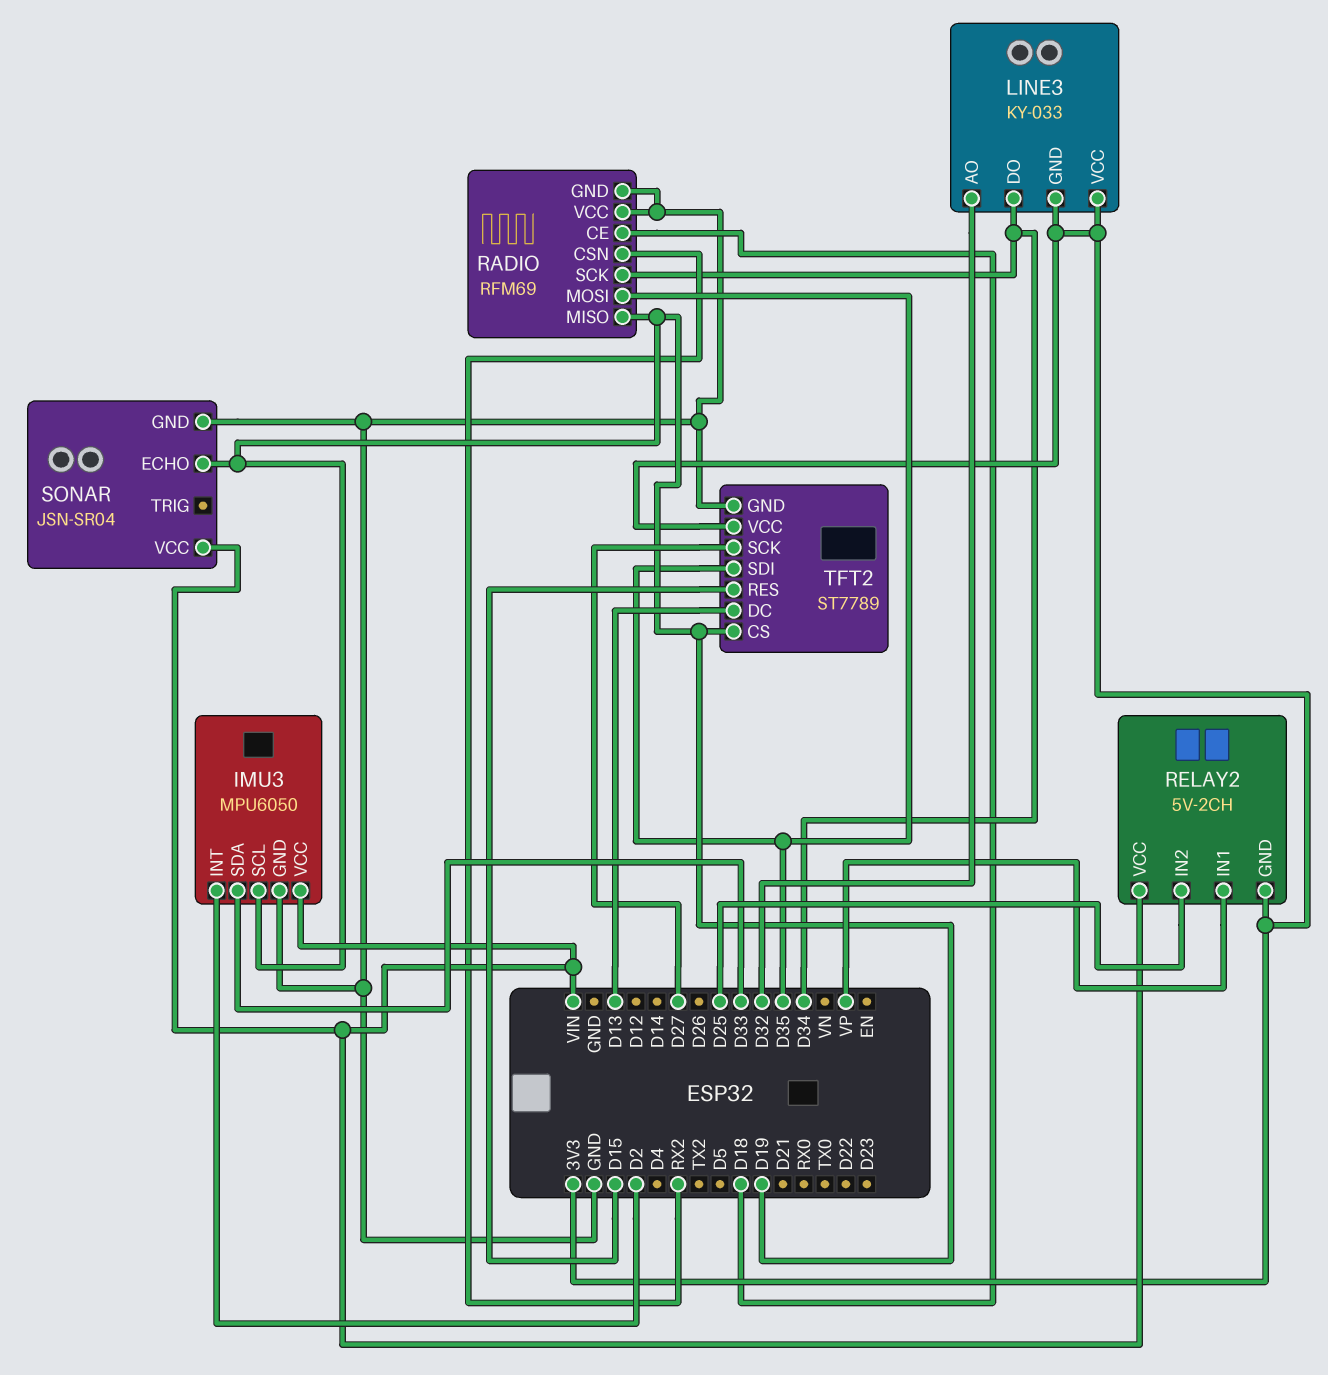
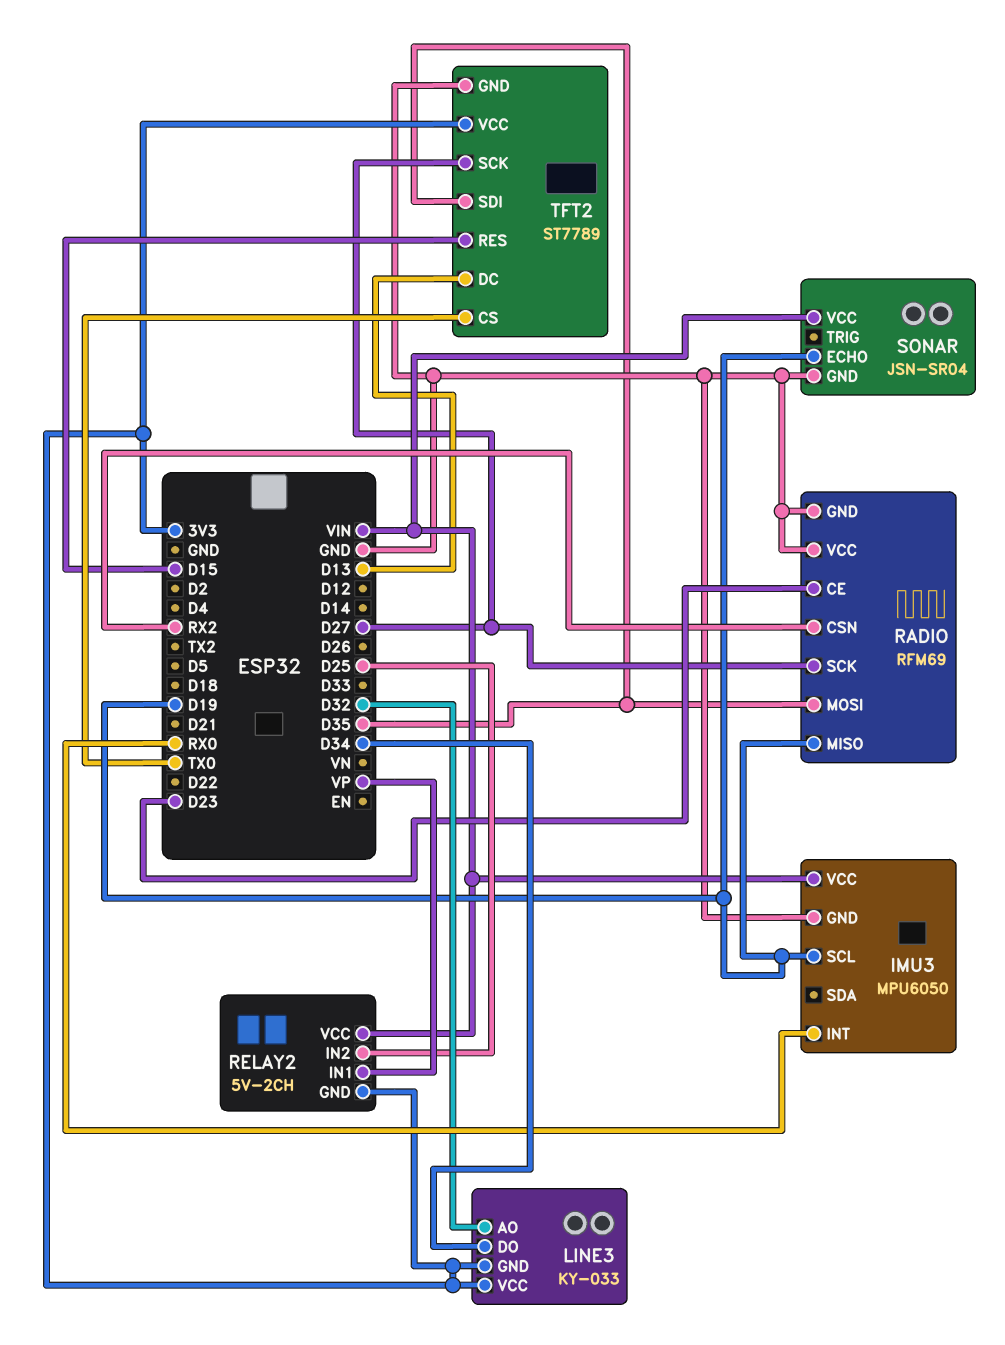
IMU3 pin INT: D2 -> RX0
IMU3 pin SDA: D33 -> none
RADIO pin CE: D18 -> D23
RADIO pin SCK: D34 -> D27
TFT2 pin CS: D19 -> TX0

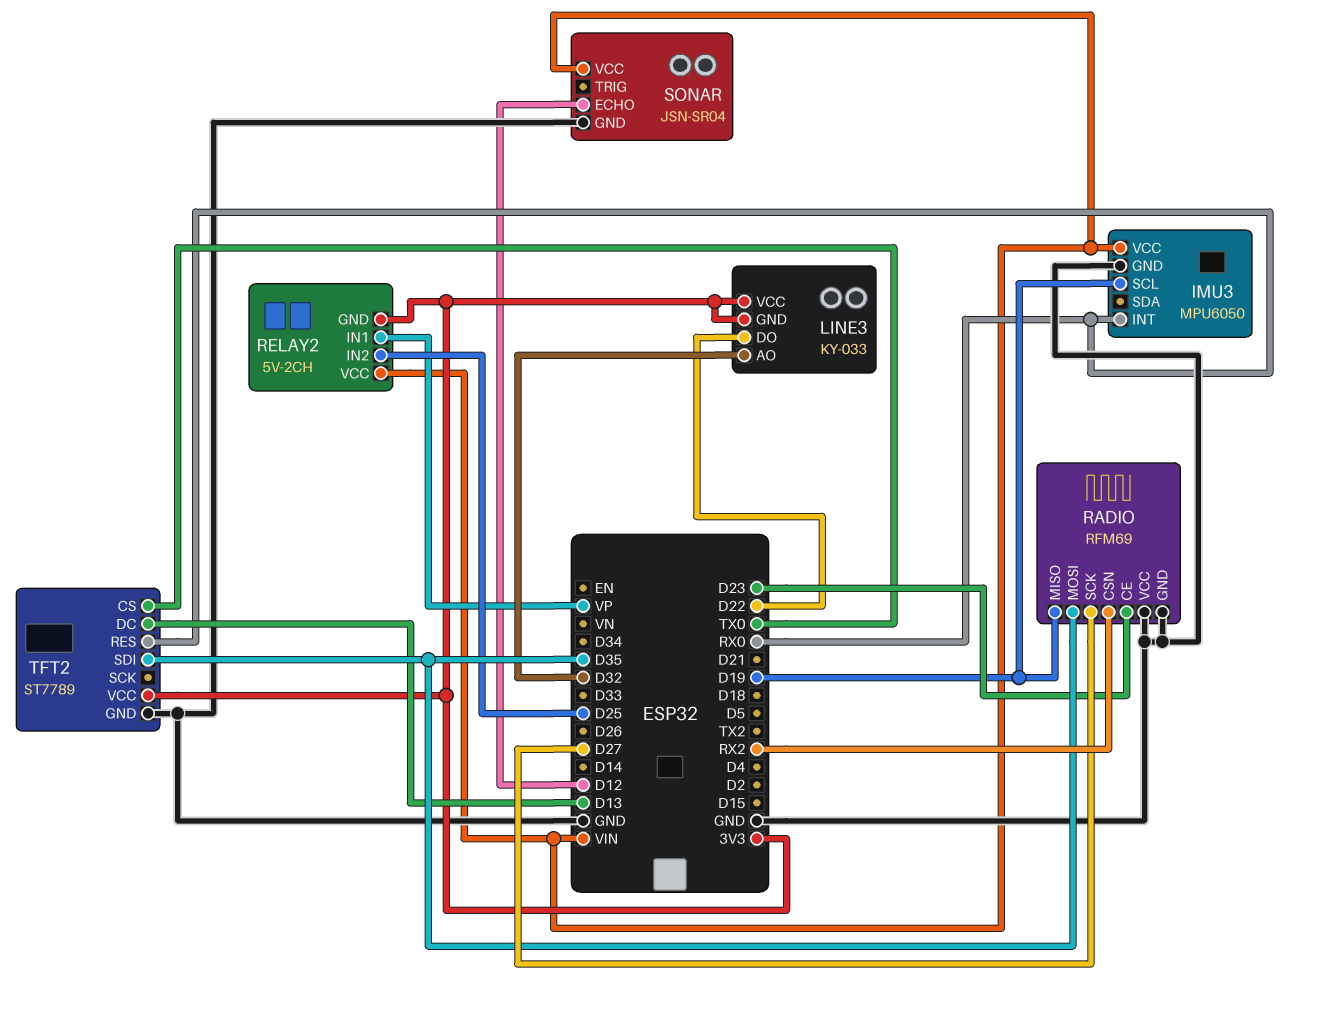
LINE3 pin DO: D34 -> D22
SONAR pin ECHO: D19 -> D12
TFT2 pin RES: D15 -> RX0
TFT2 pin SCK: D27 -> none

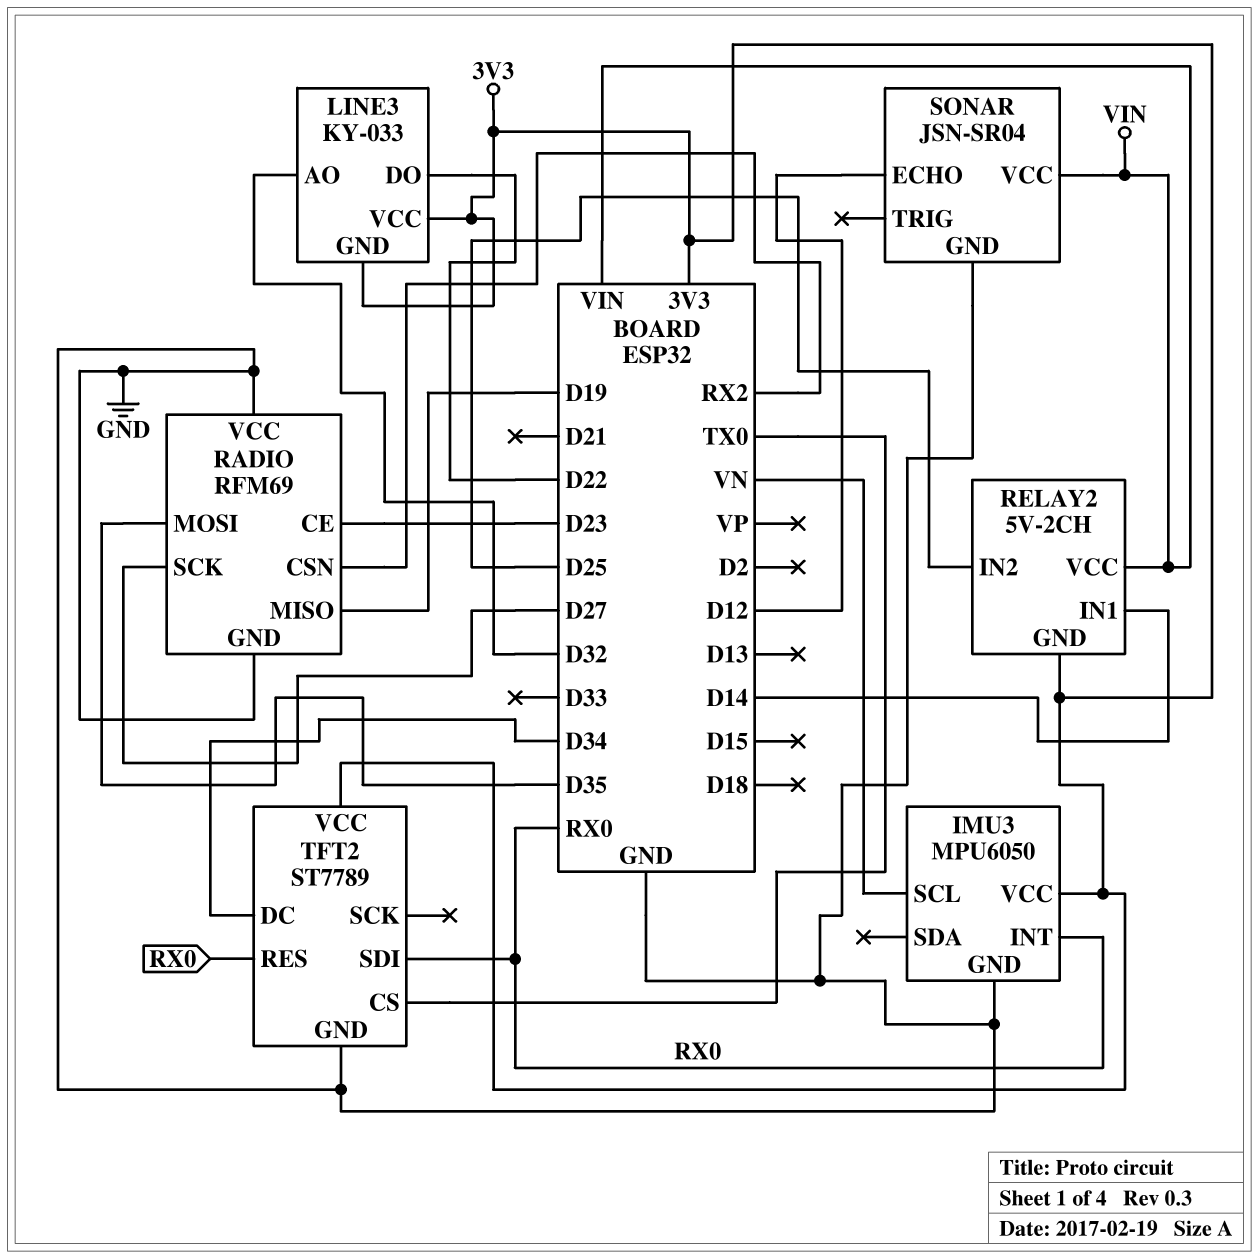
IMU3 pin SCL: D19 -> VN
IMU3 pin VCC: VIN -> 3V3
RELAY2 pin IN1: VP -> D14
TFT2 pin DC: D13 -> D34
TFT2 pin SDI: D35 -> RX0

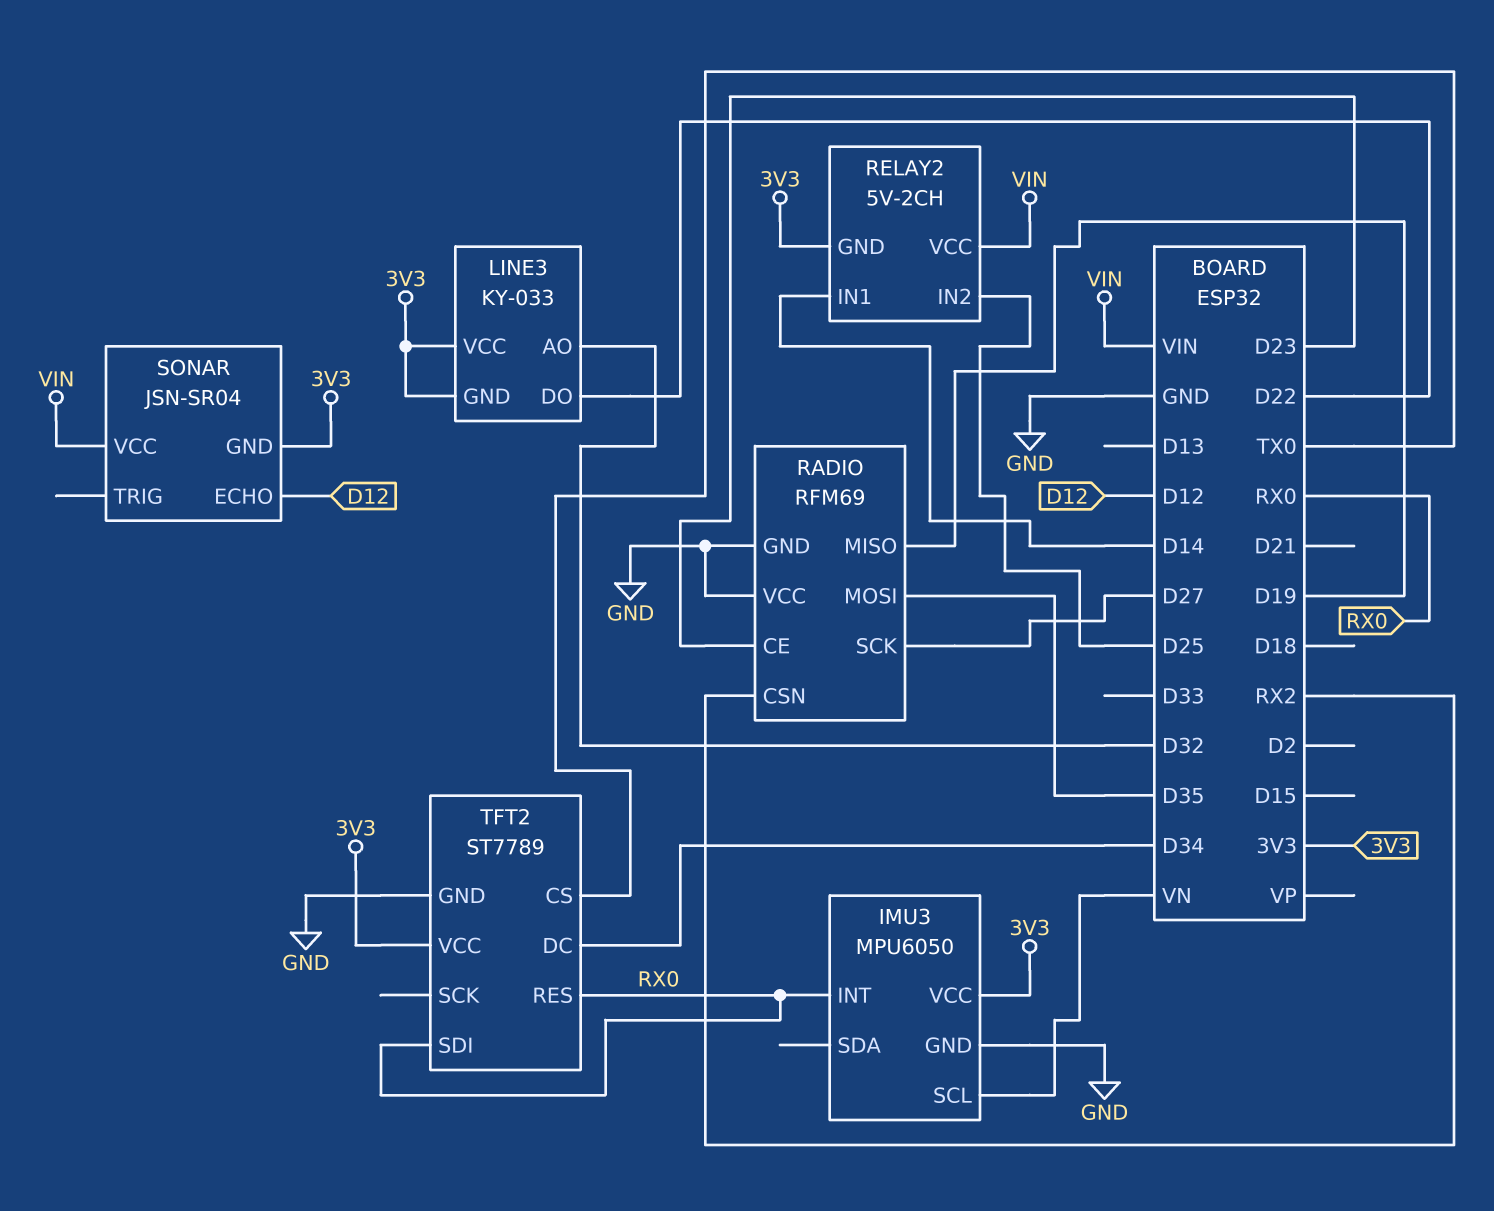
SONAR pin GND: GND -> 3V3

